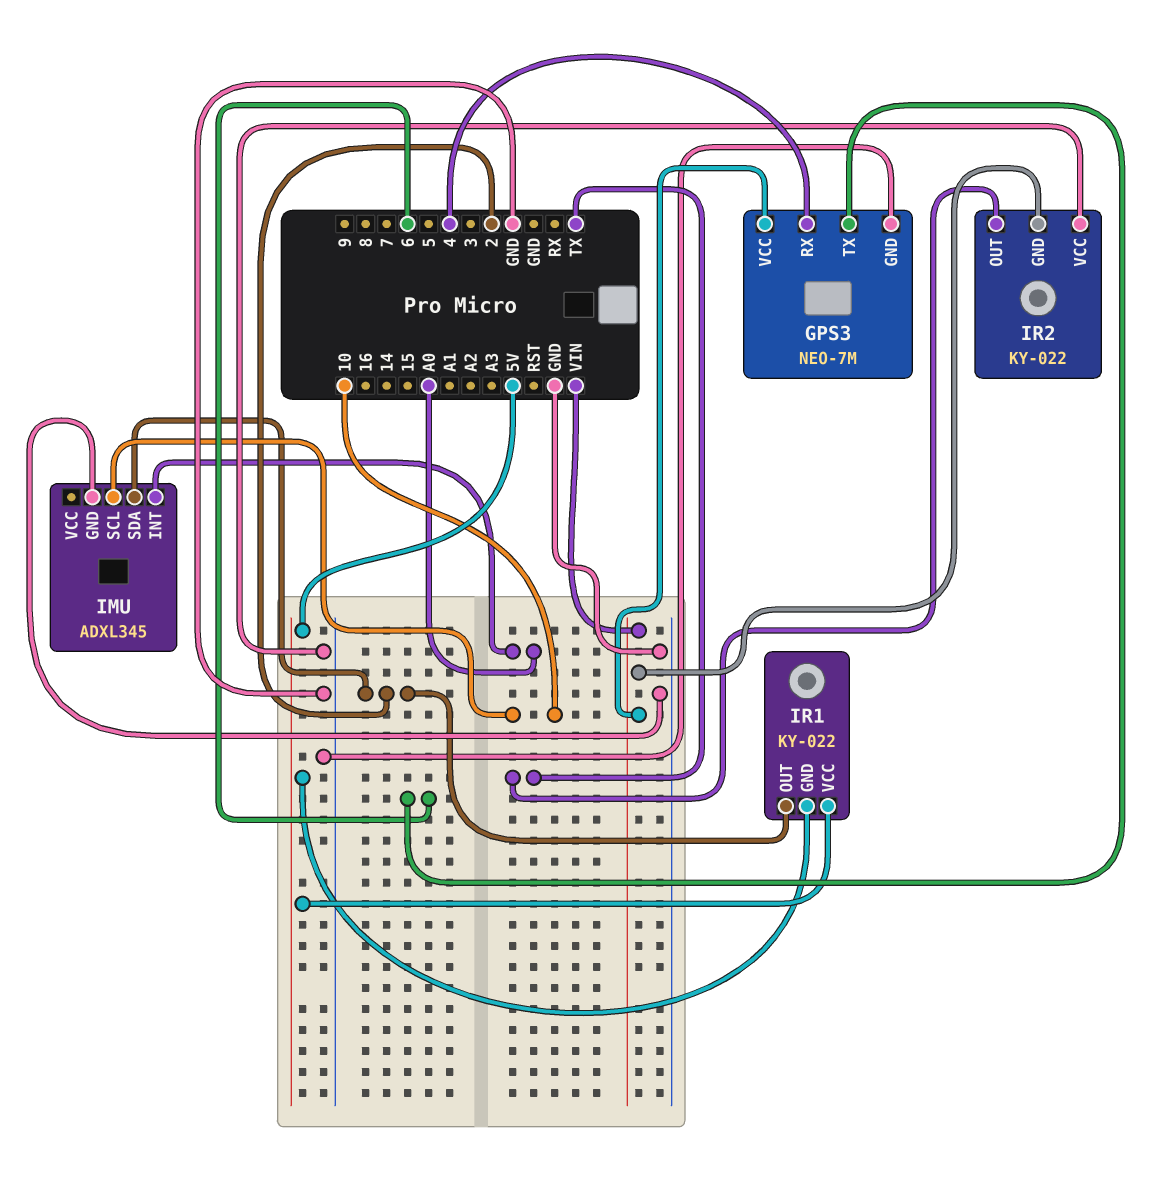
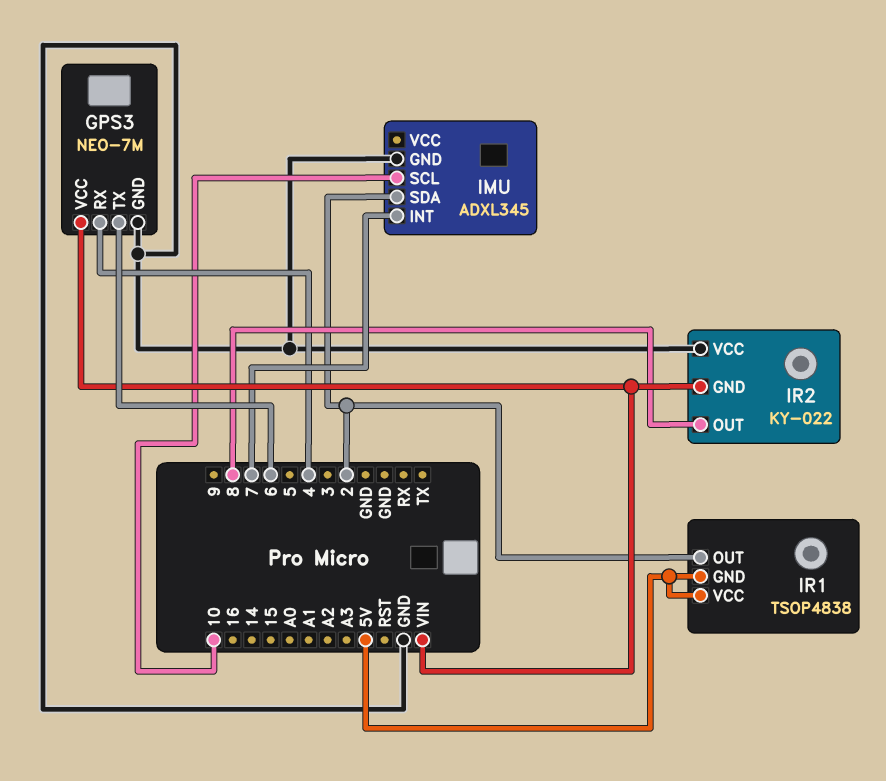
IMU pin INT: A0 -> 7
IR1: KY-022 -> TSOP4838
IR2 pin OUT: TX -> 8

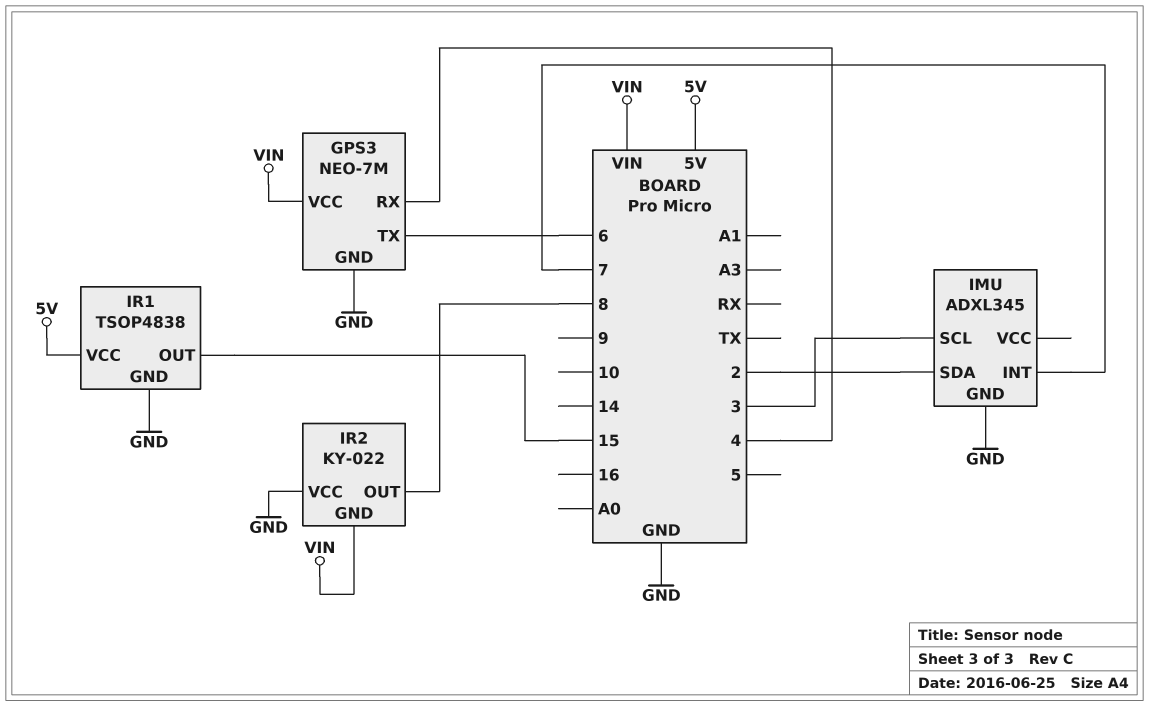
IMU pin SCL: 10 -> 3
IR1 pin GND: 5V -> GND
IR1 pin OUT: 2 -> 15

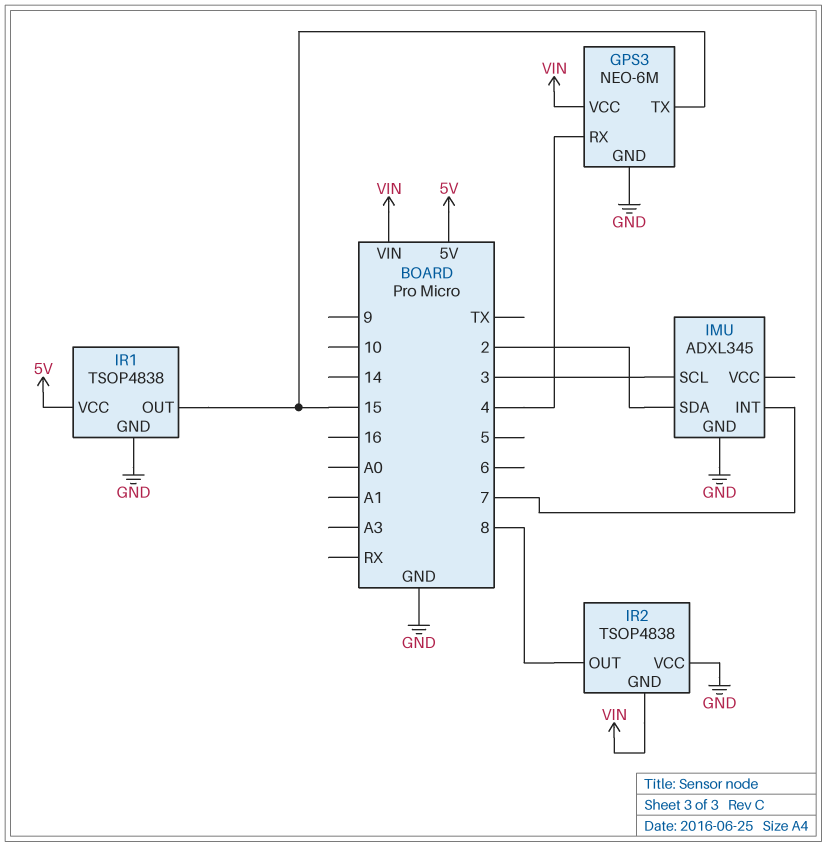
GPS3: NEO-7M -> NEO-6M
GPS3 pin TX: 6 -> 15
IR2: KY-022 -> TSOP4838

